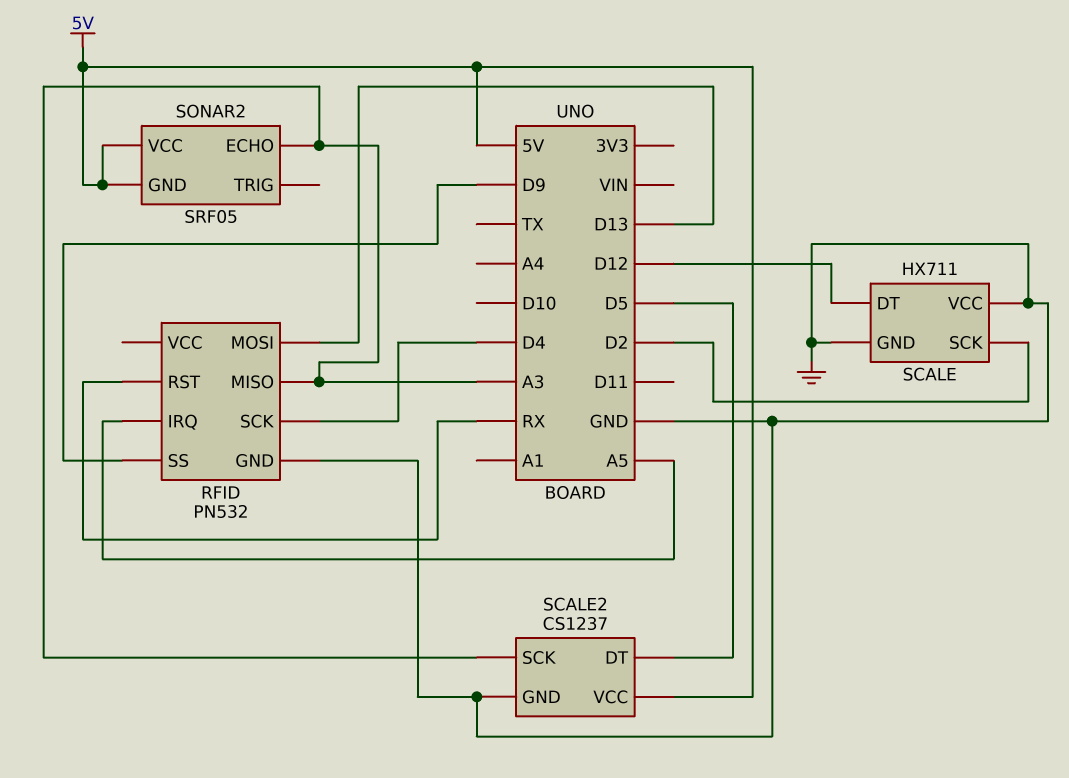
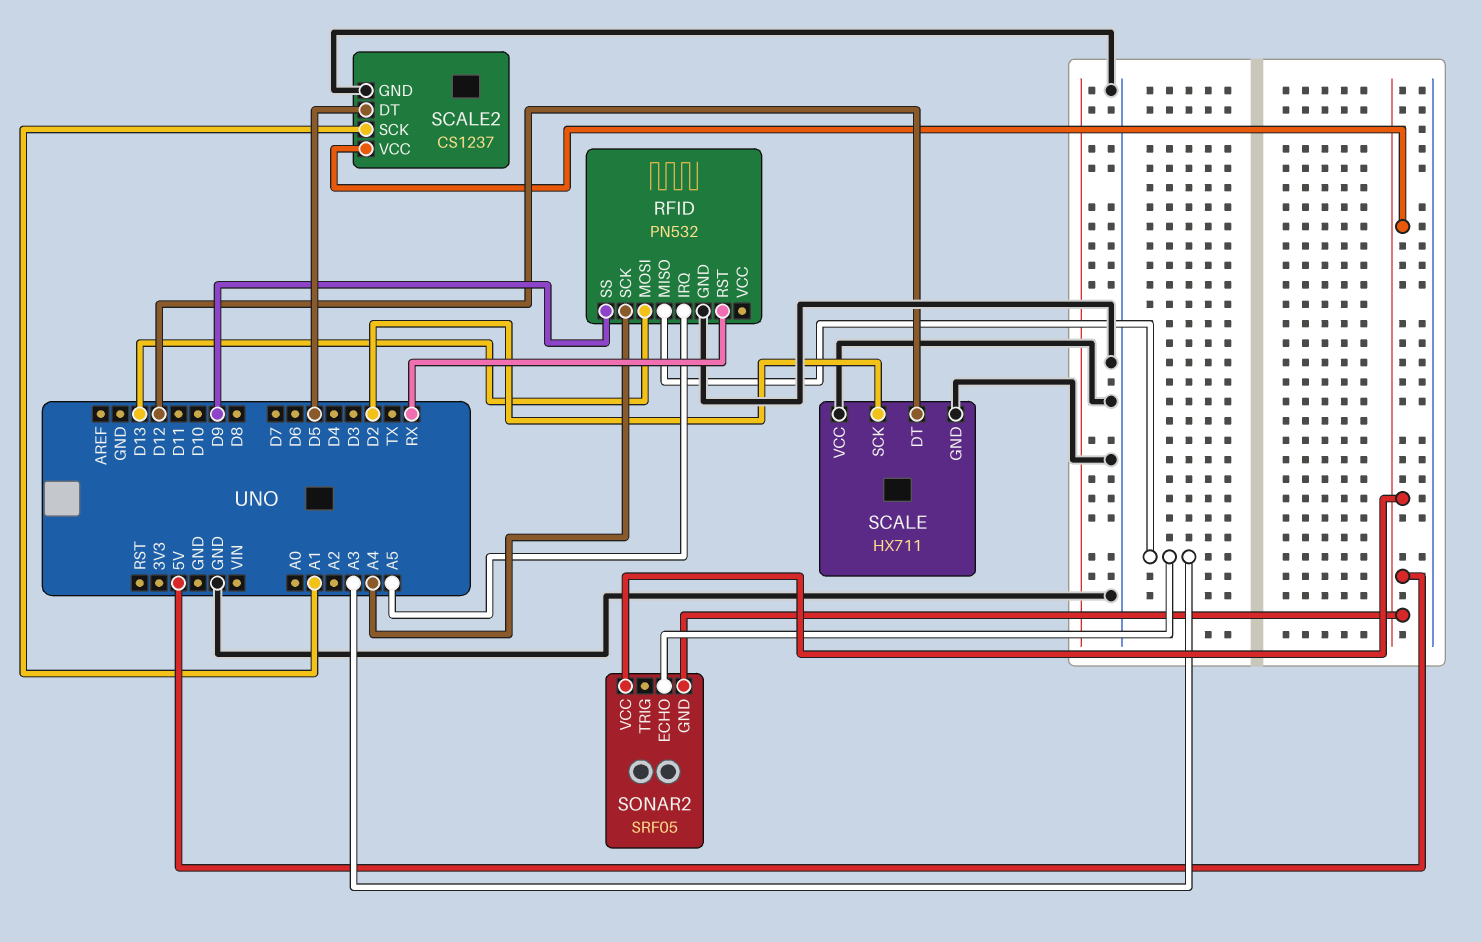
RFID pin SCK: D4 -> A4
SCALE2 pin SCK: A3 -> A1

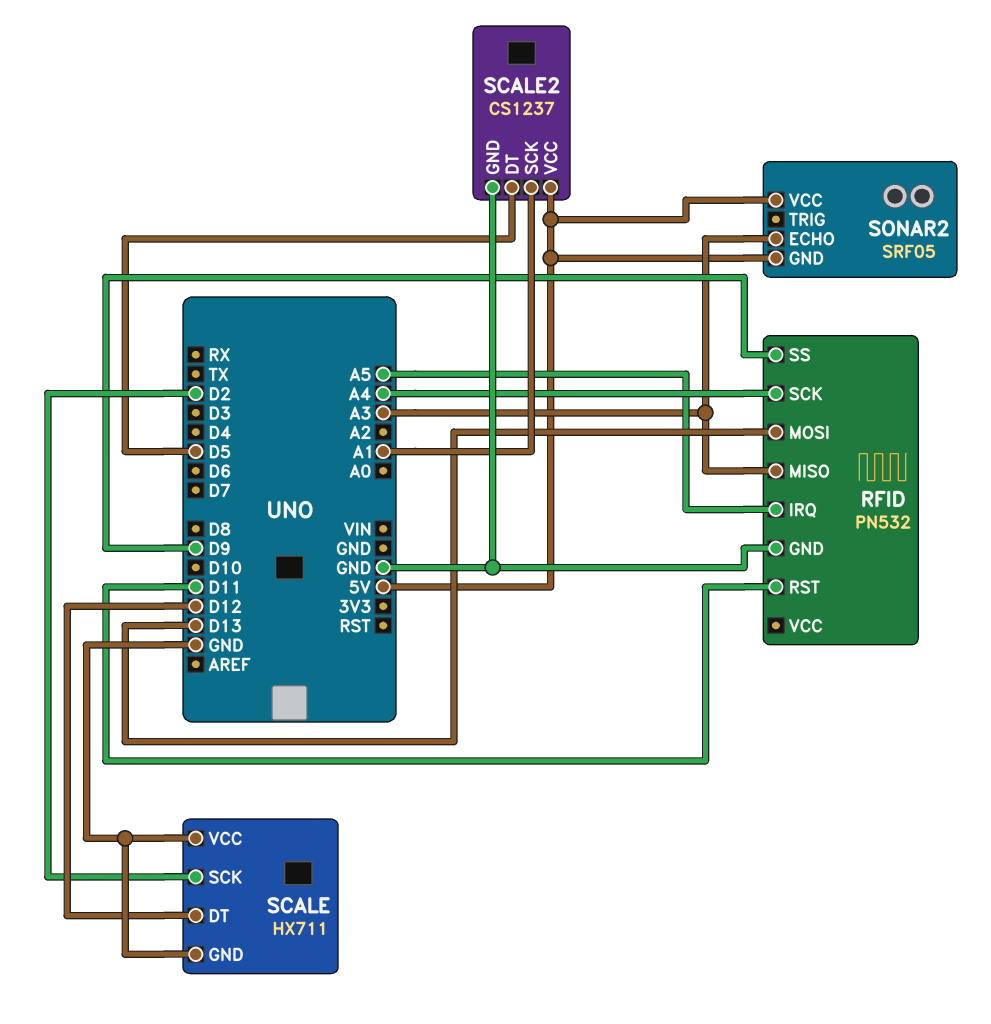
RFID pin RST: RX -> D11

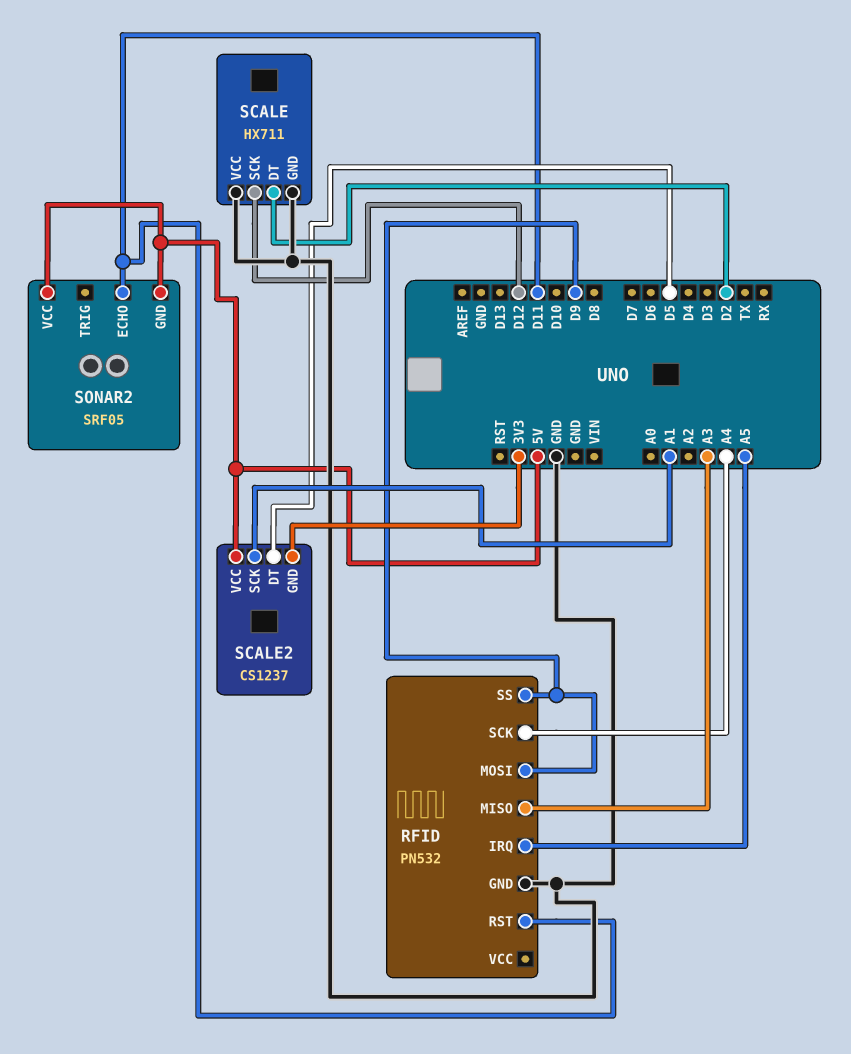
RFID pin MOSI: D13 -> D9
SCALE pin DT: D12 -> D2
SCALE pin SCK: D2 -> D12
SCALE2 pin GND: GND -> 3V3
SONAR2 pin ECHO: A3 -> D11

